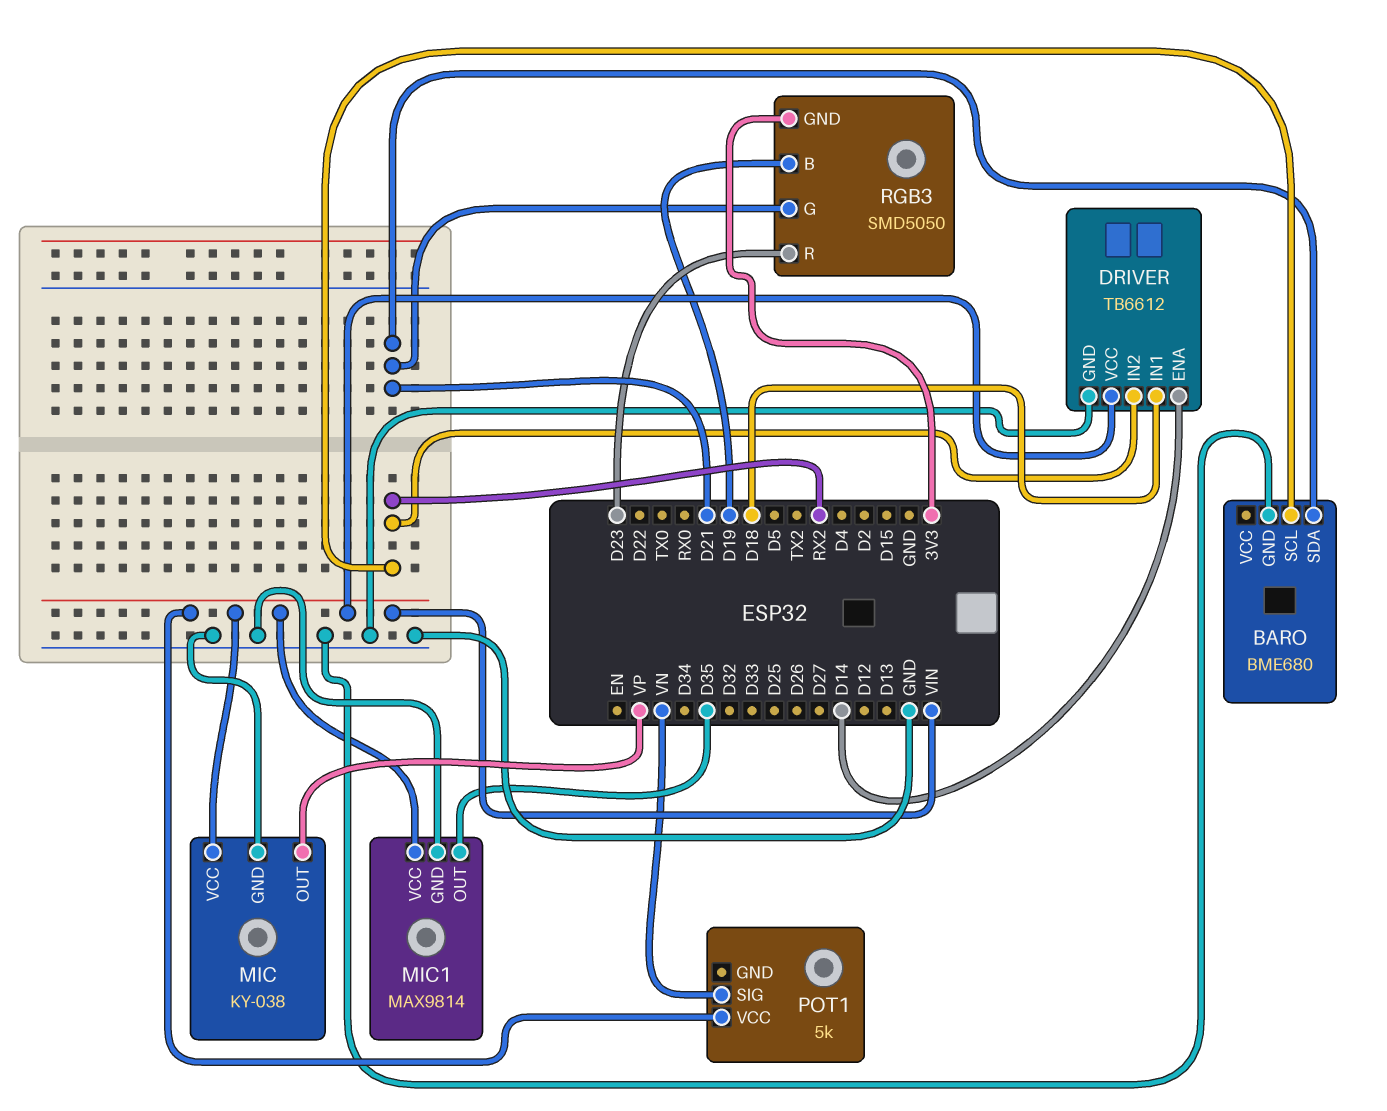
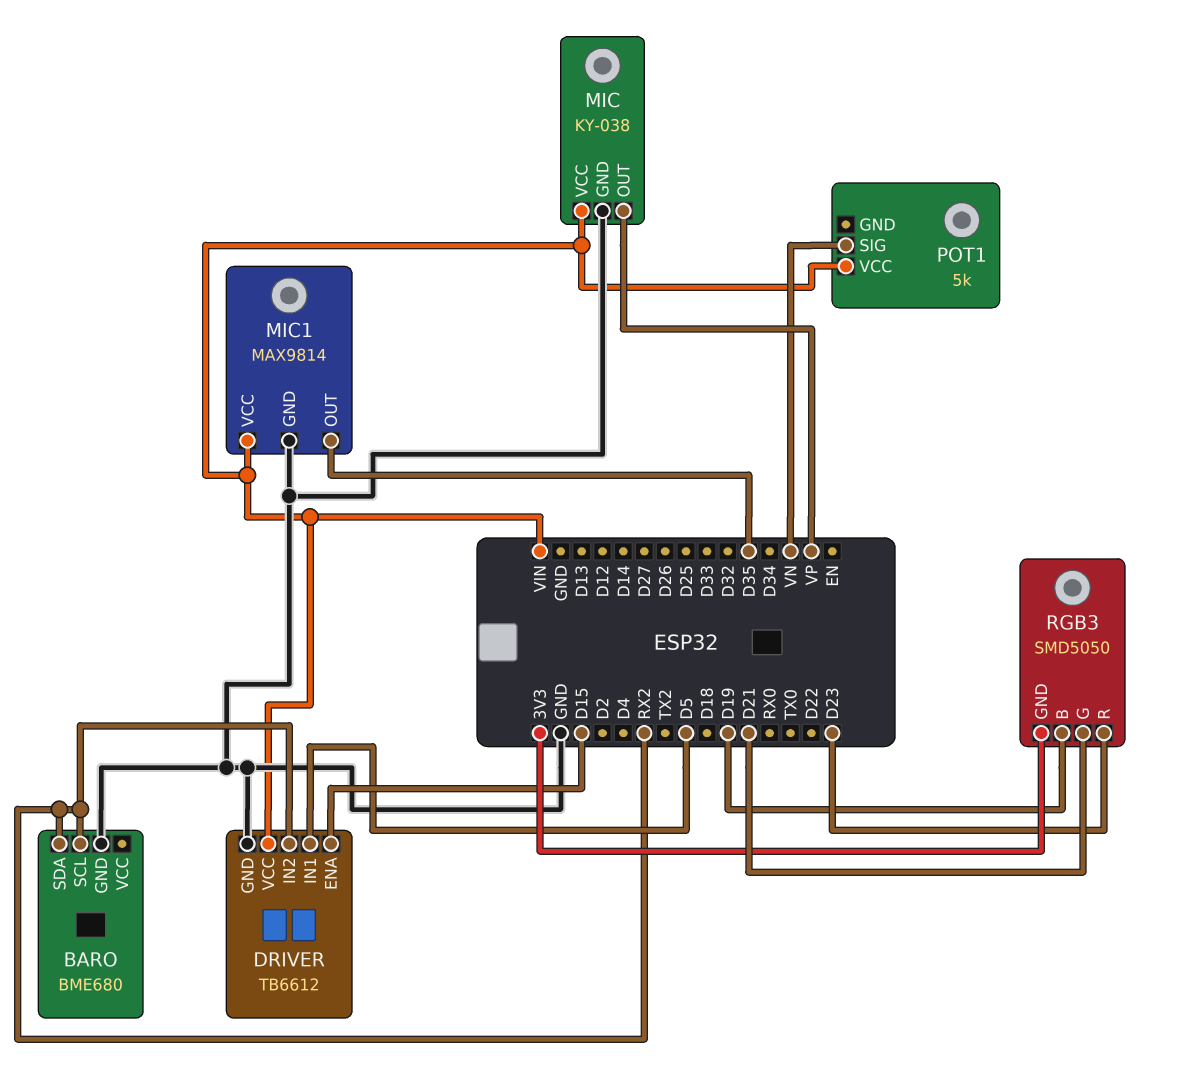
BARO pin SDA: D21 -> RX2
DRIVER pin ENA: D14 -> D15
DRIVER pin IN1: D18 -> D5

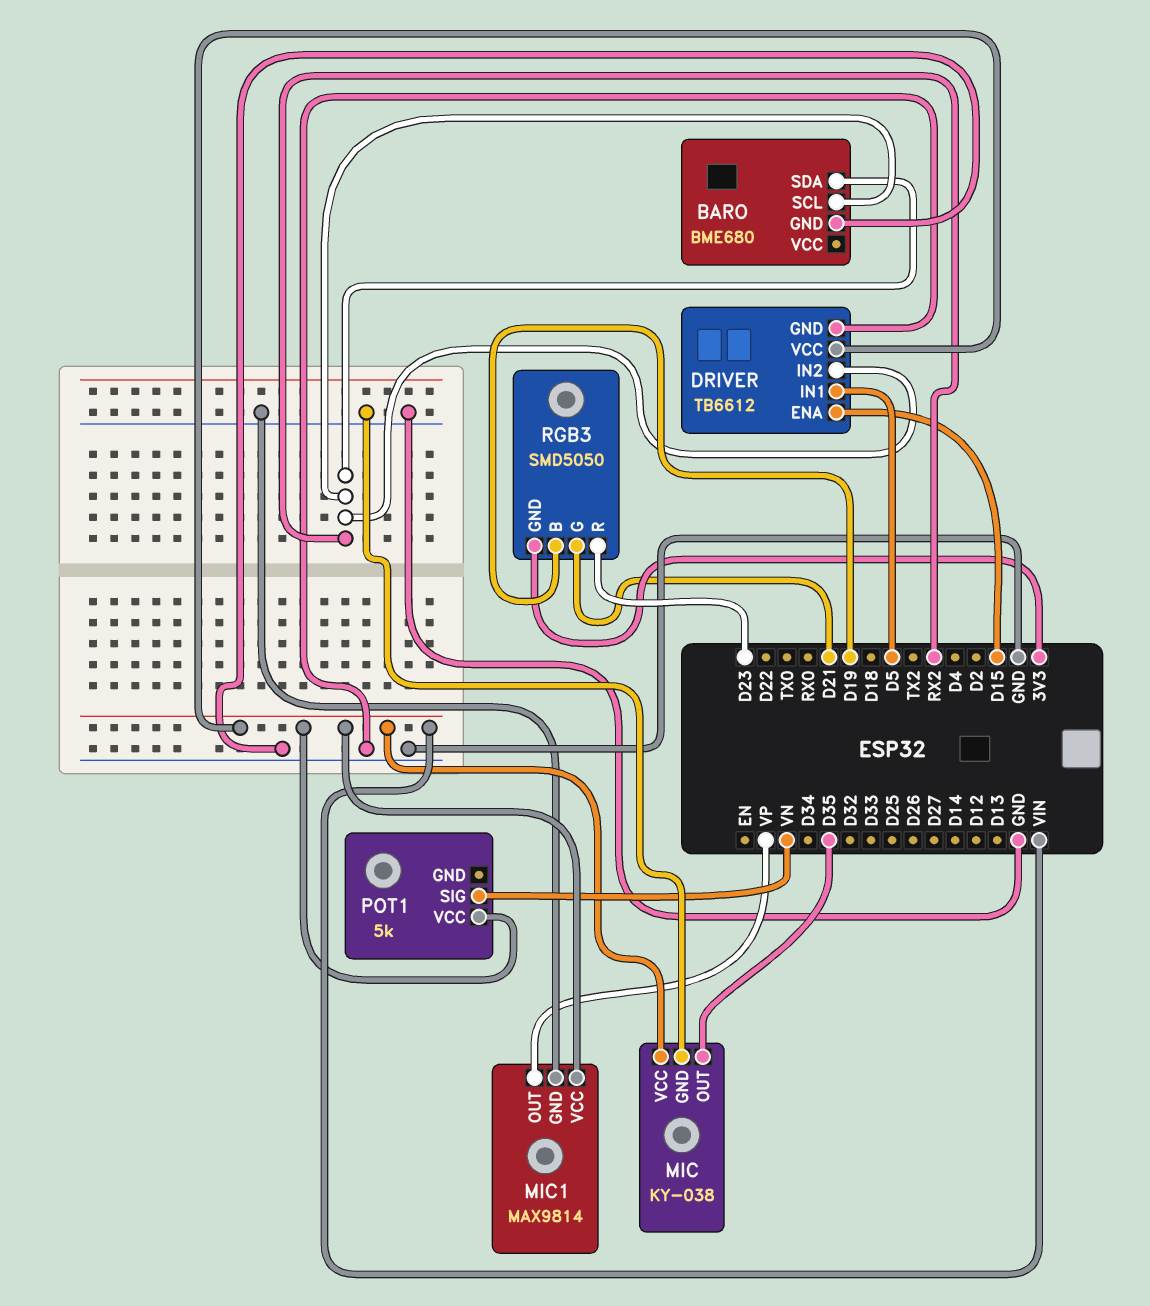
MIC pin OUT: VP -> D35
MIC1 pin OUT: D35 -> VP

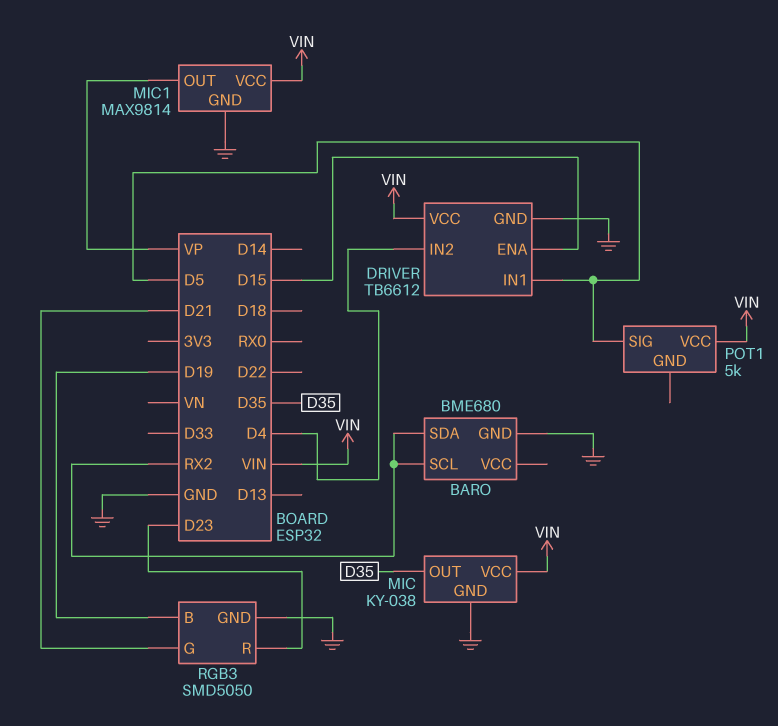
DRIVER pin IN2: RX2 -> D4
POT1 pin SIG: VN -> D5
RGB3 pin GND: 3V3 -> GND

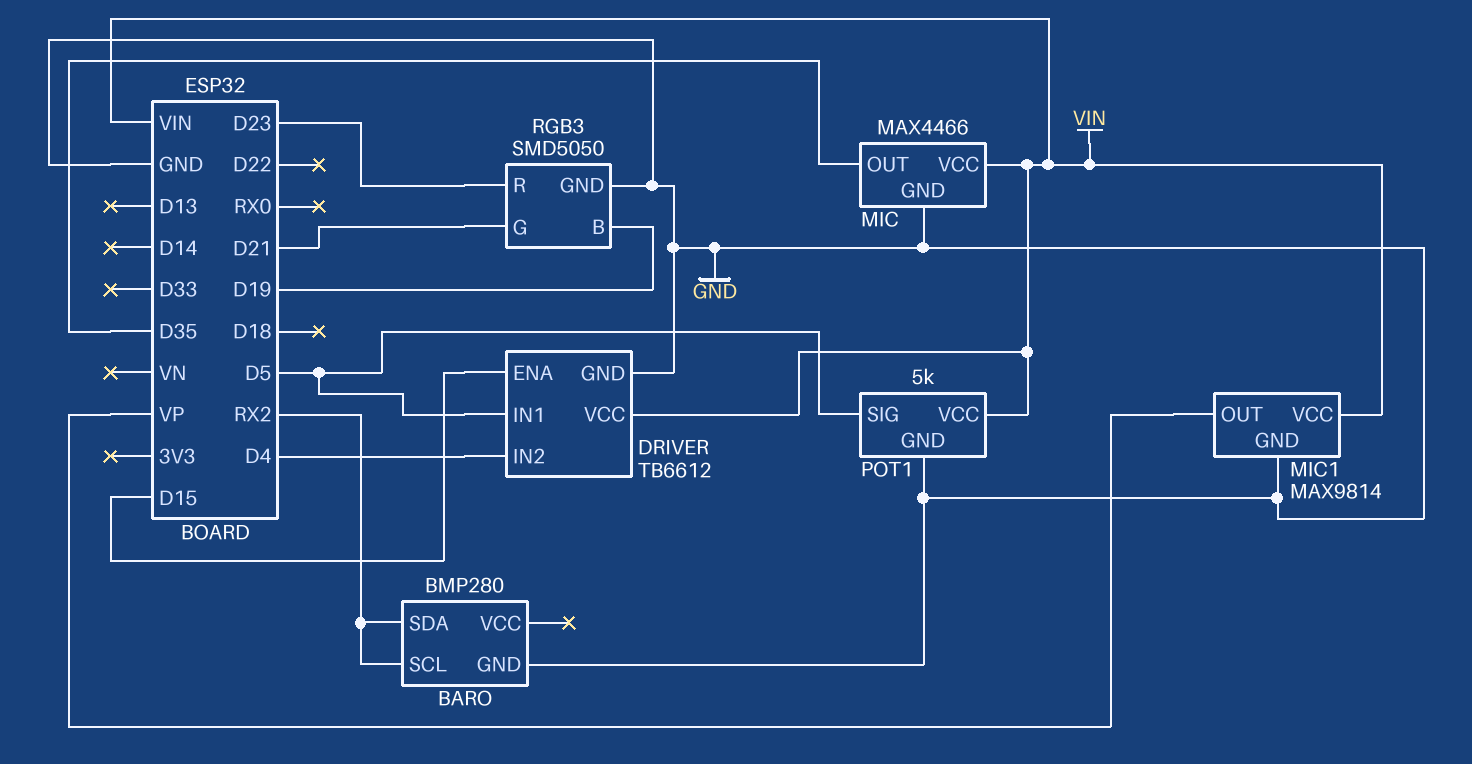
BARO: BME680 -> BMP280
MIC: KY-038 -> MAX4466
POT1 pin GND: none -> GND

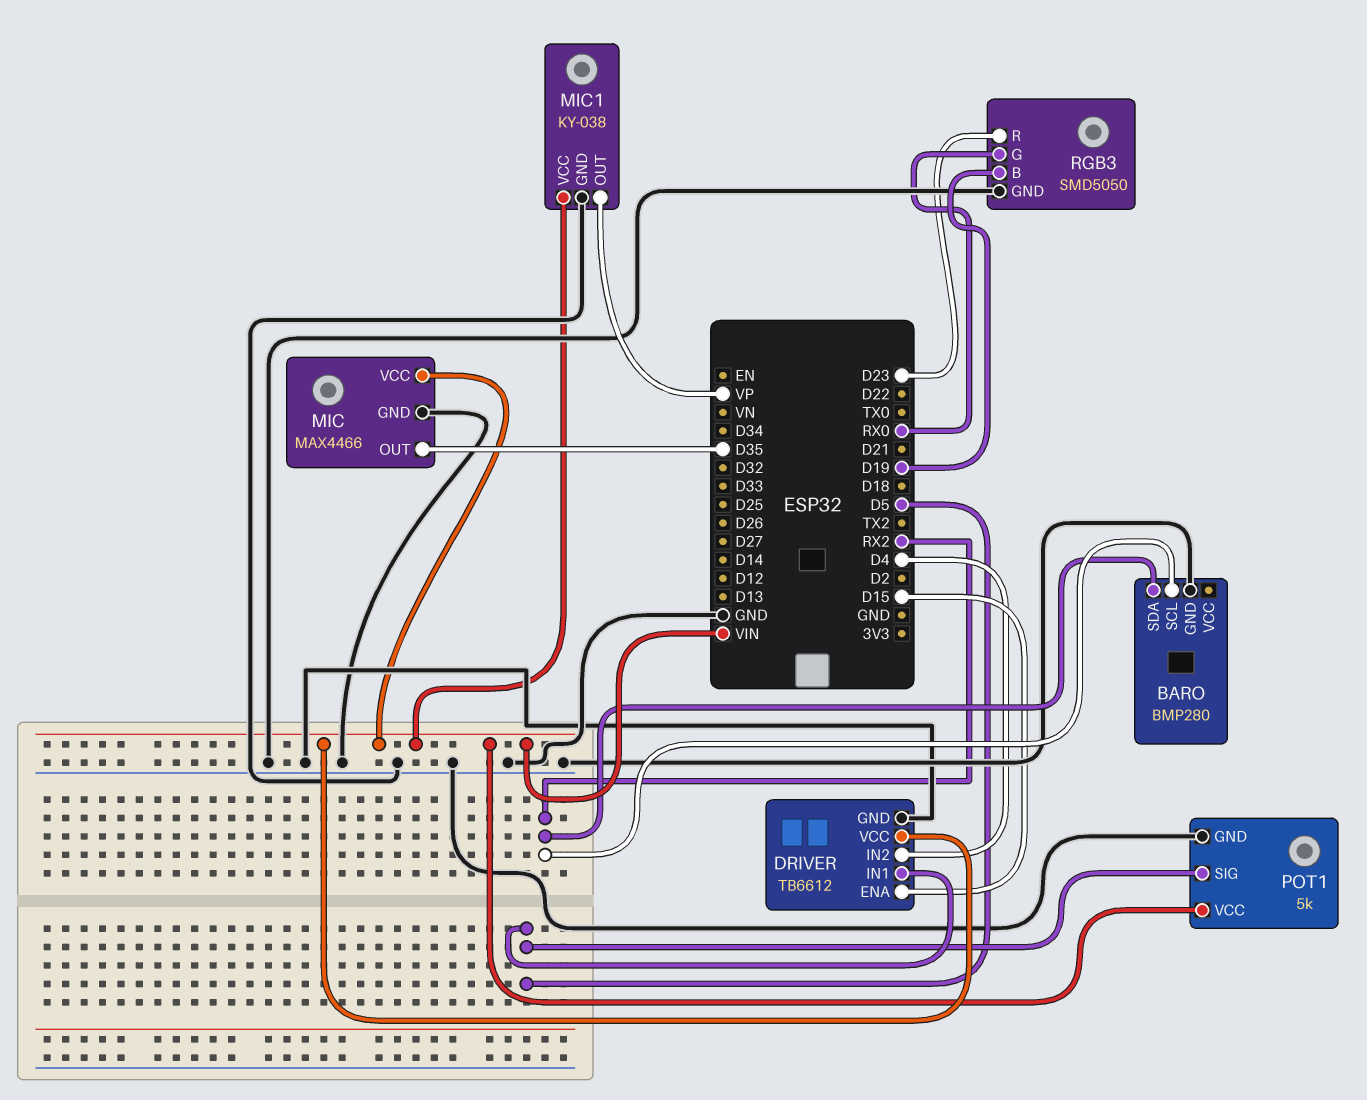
MIC1: MAX9814 -> KY-038
RGB3 pin G: D21 -> RX0

